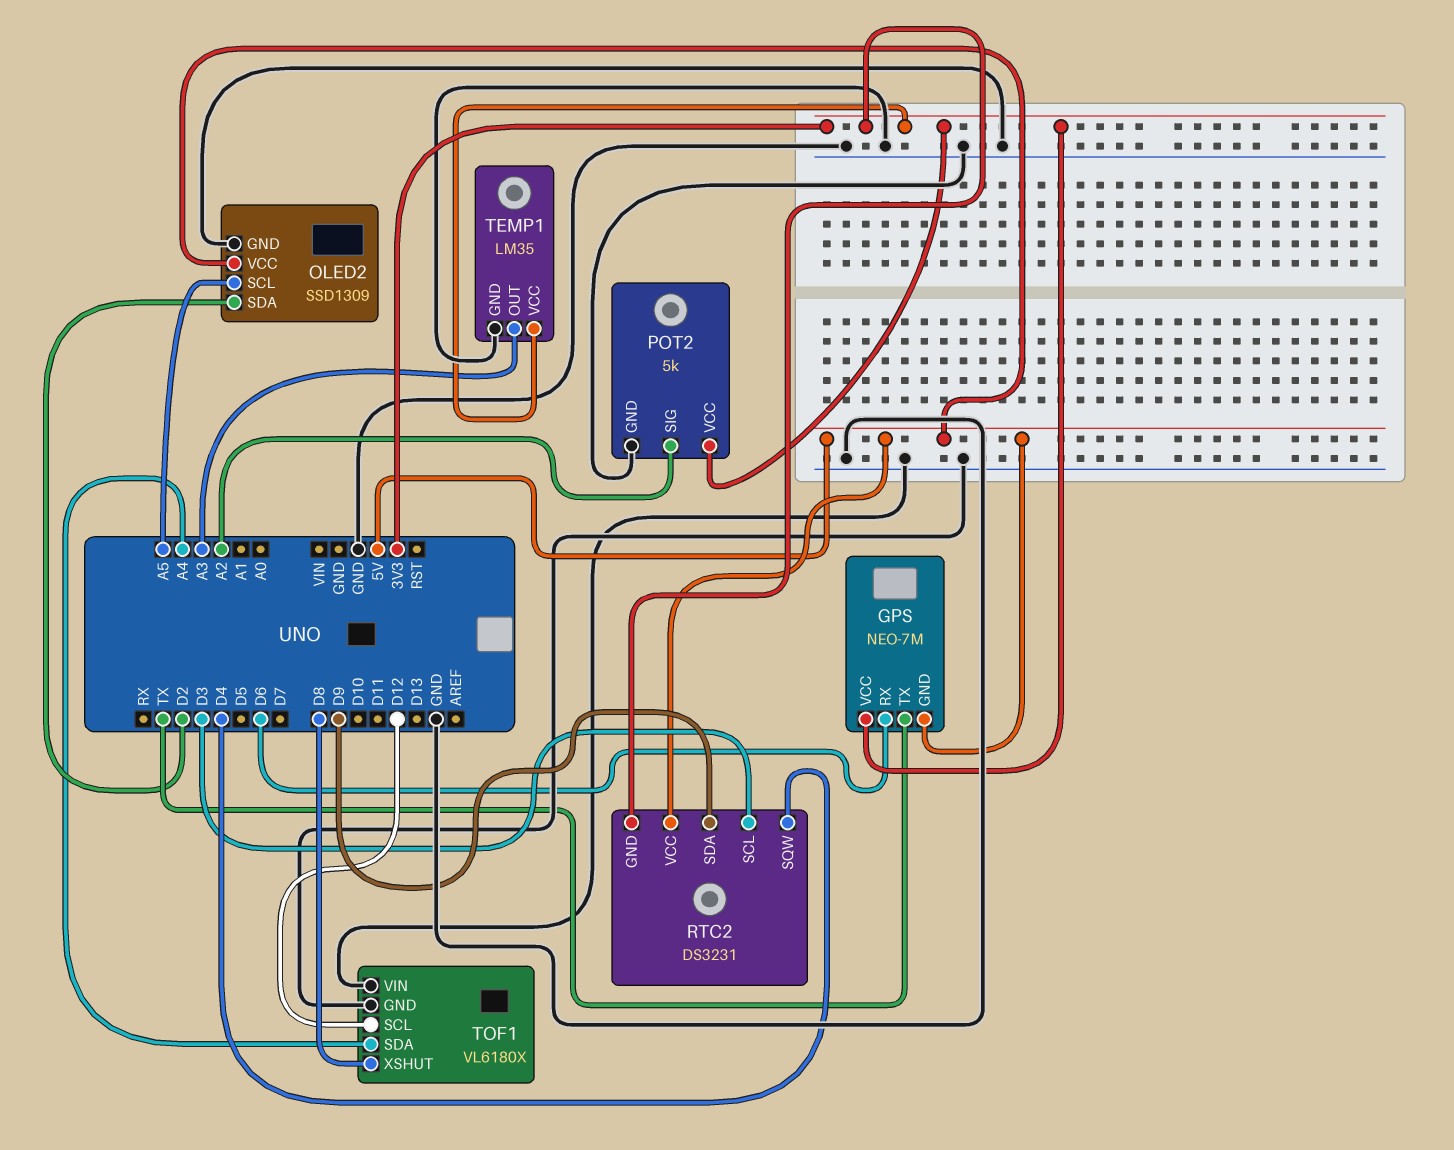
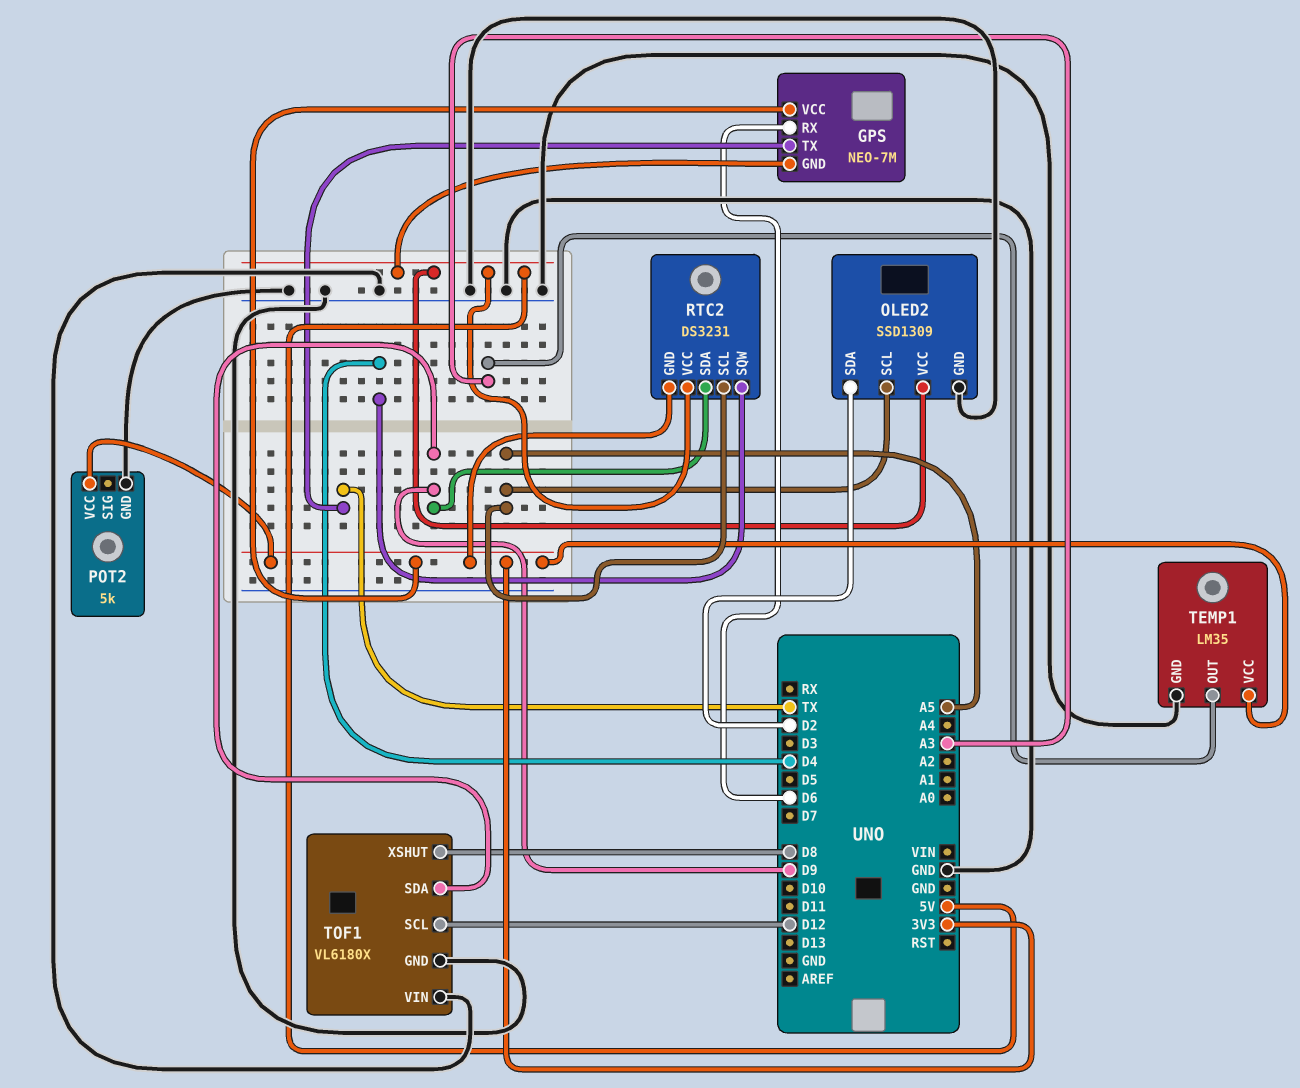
POT2 pin SIG: A2 -> none
RTC2 pin SCL: D3 -> A5
TOF1 pin SDA: A4 -> D9

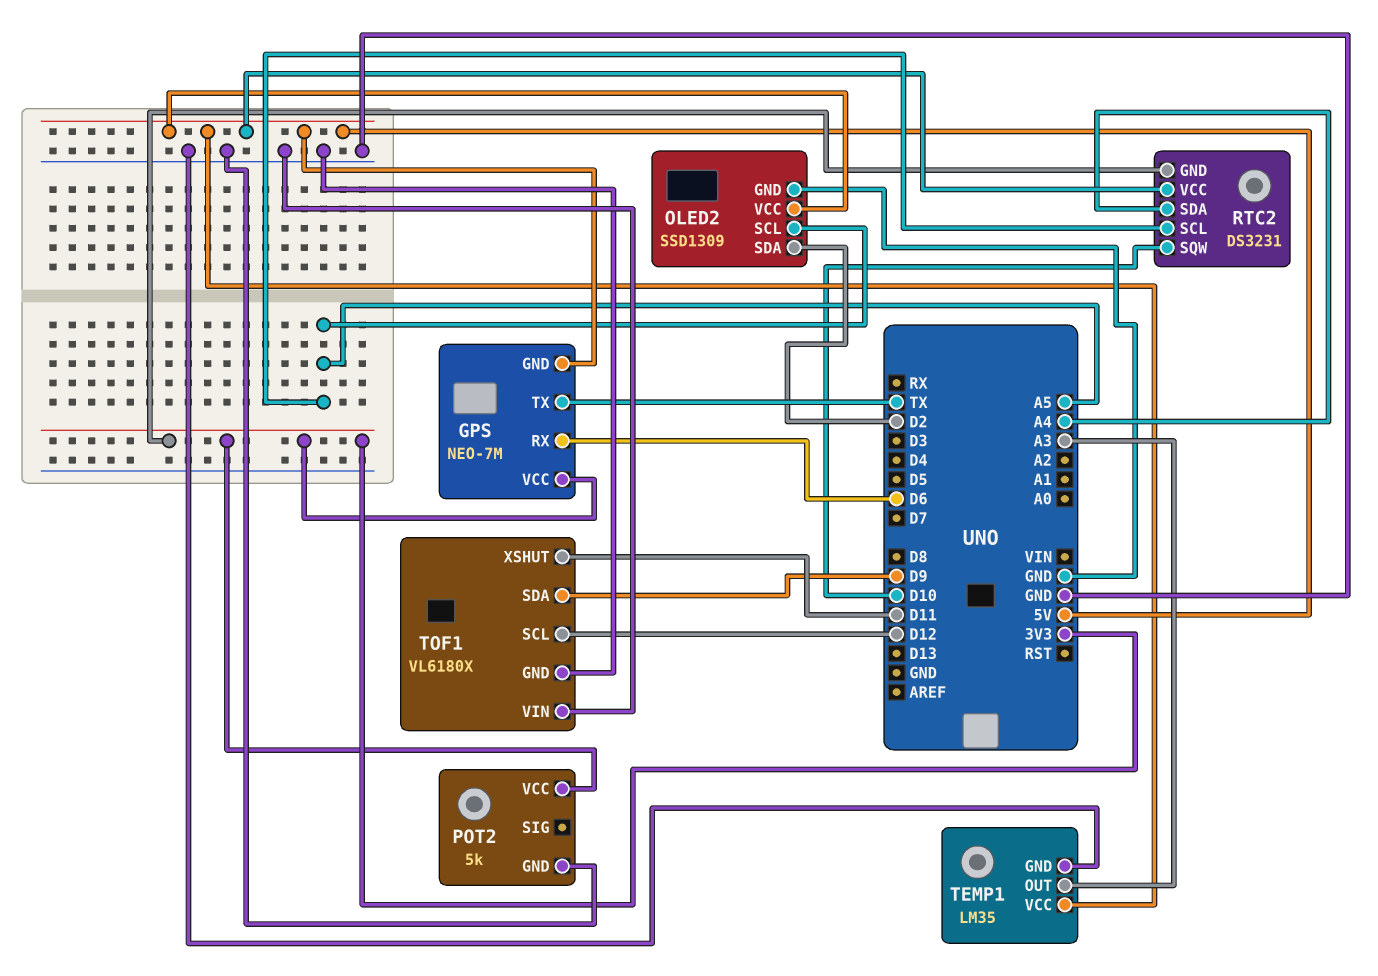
RTC2 pin SDA: D9 -> A4
RTC2 pin SQW: D4 -> D10
TEMP1 pin VCC: 3V3 -> 5V
TOF1 pin XSHUT: D8 -> D11

